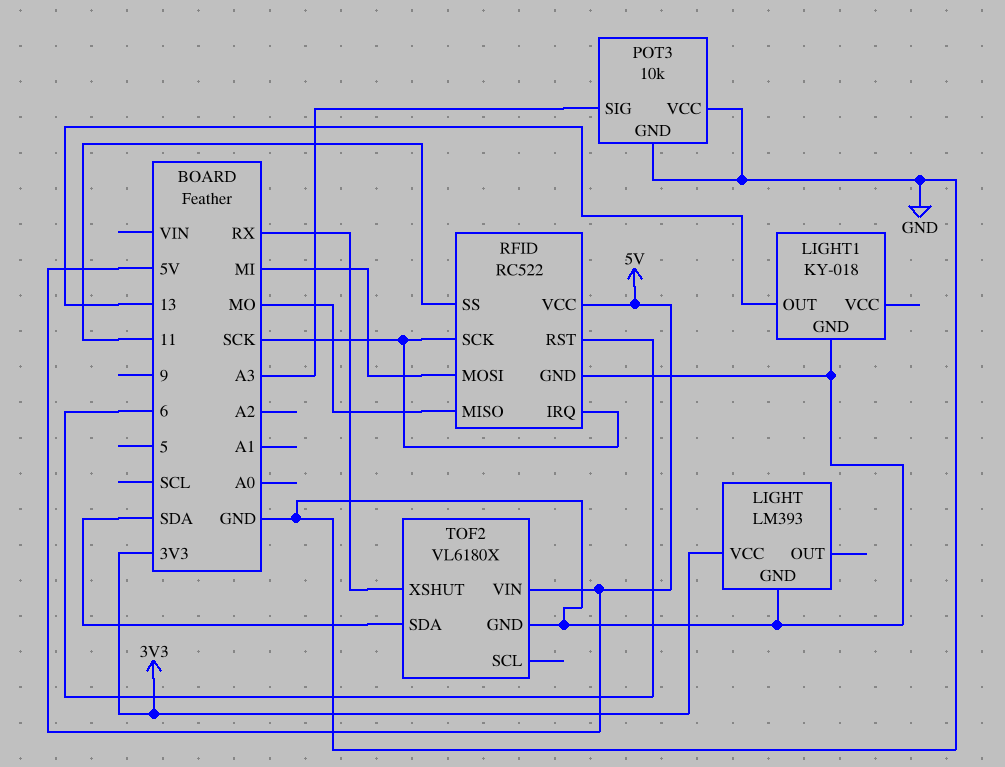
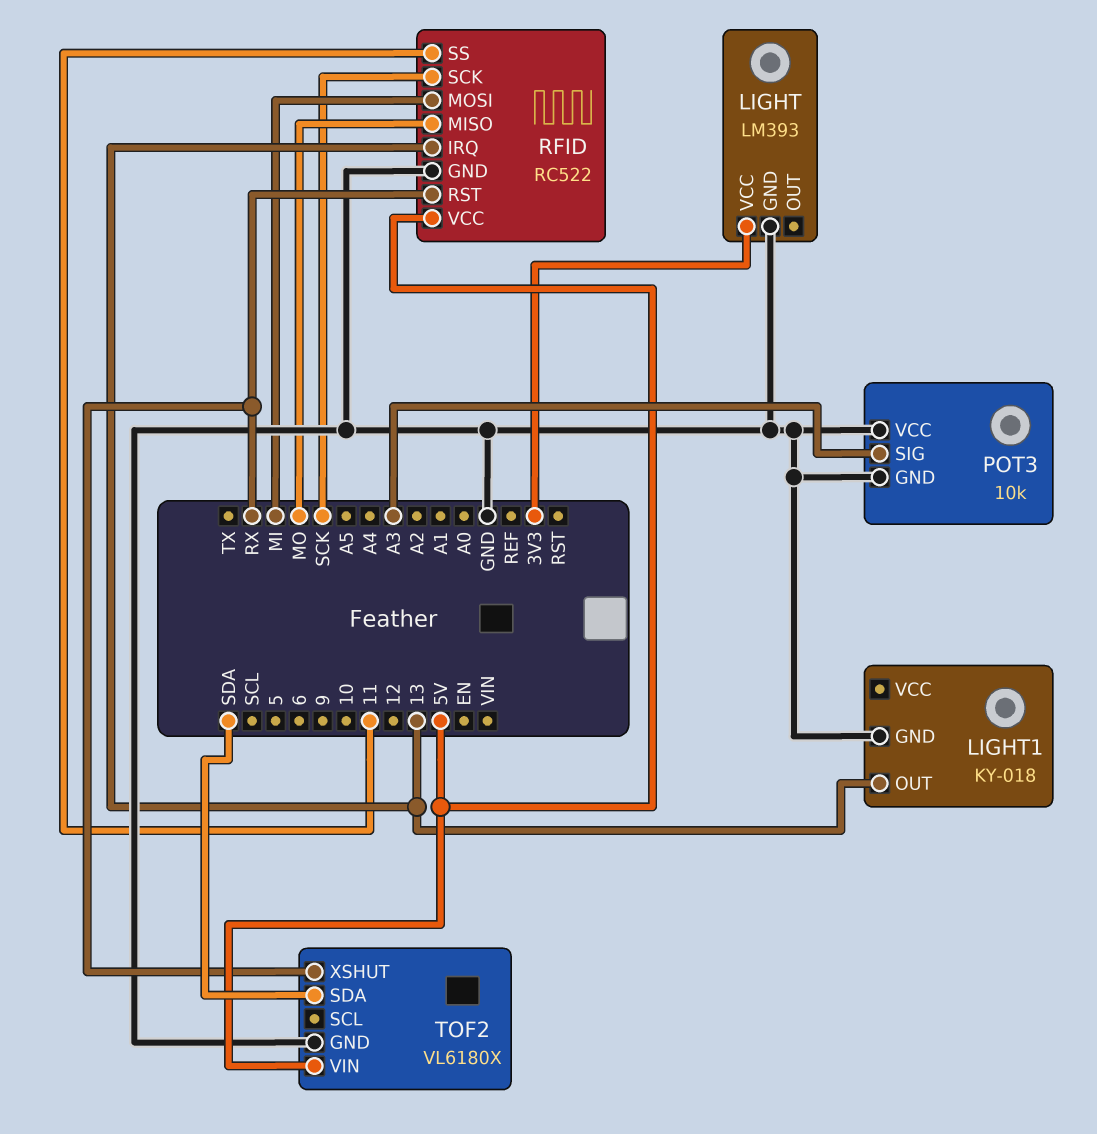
RFID pin IRQ: SCK -> 13
RFID pin RST: 6 -> RX

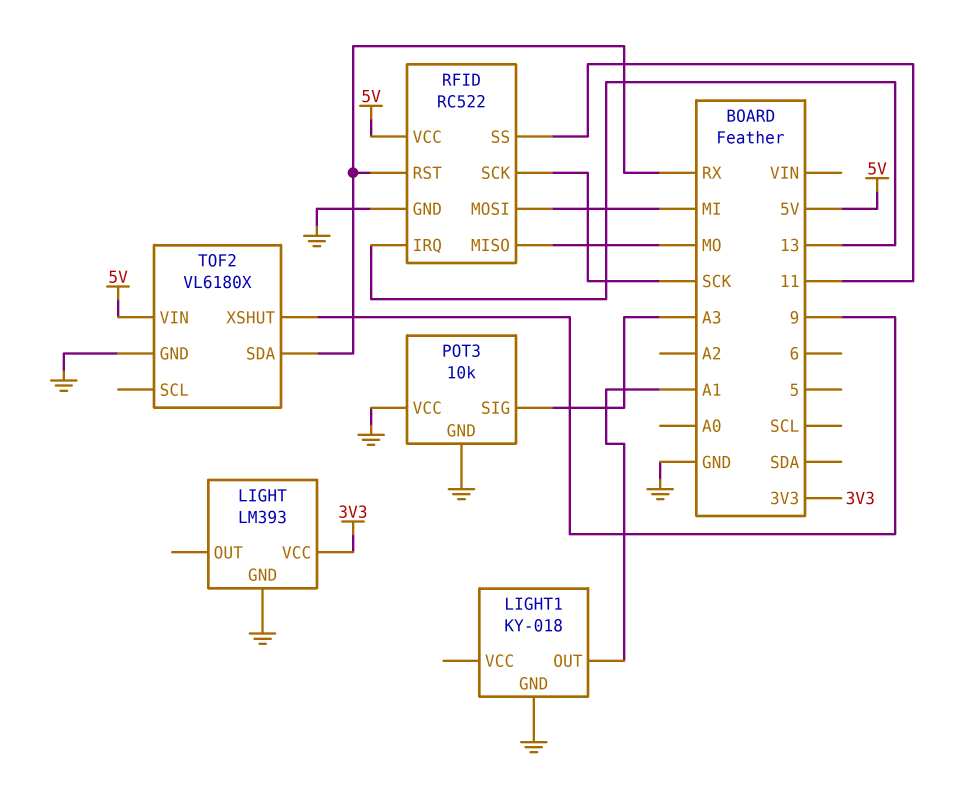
LIGHT1 pin OUT: 13 -> A1
TOF2 pin SDA: SDA -> RX
TOF2 pin XSHUT: RX -> 9

